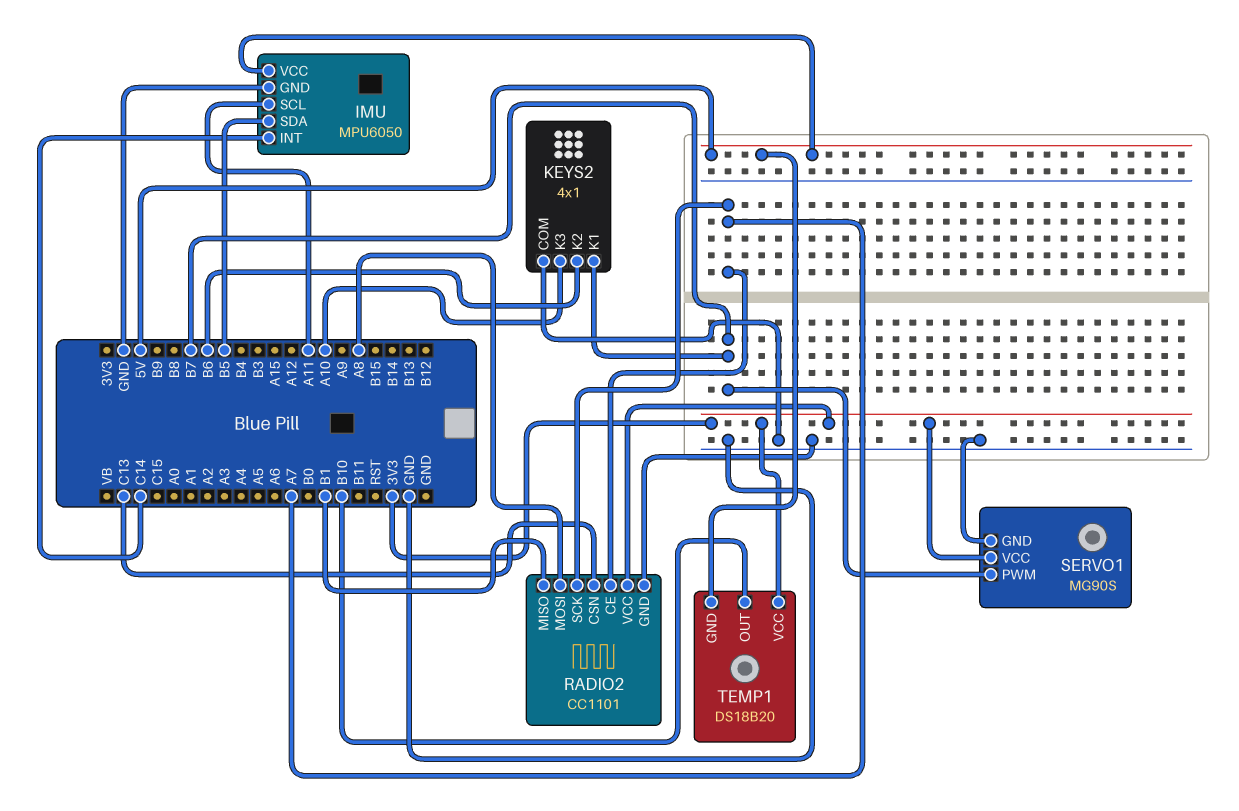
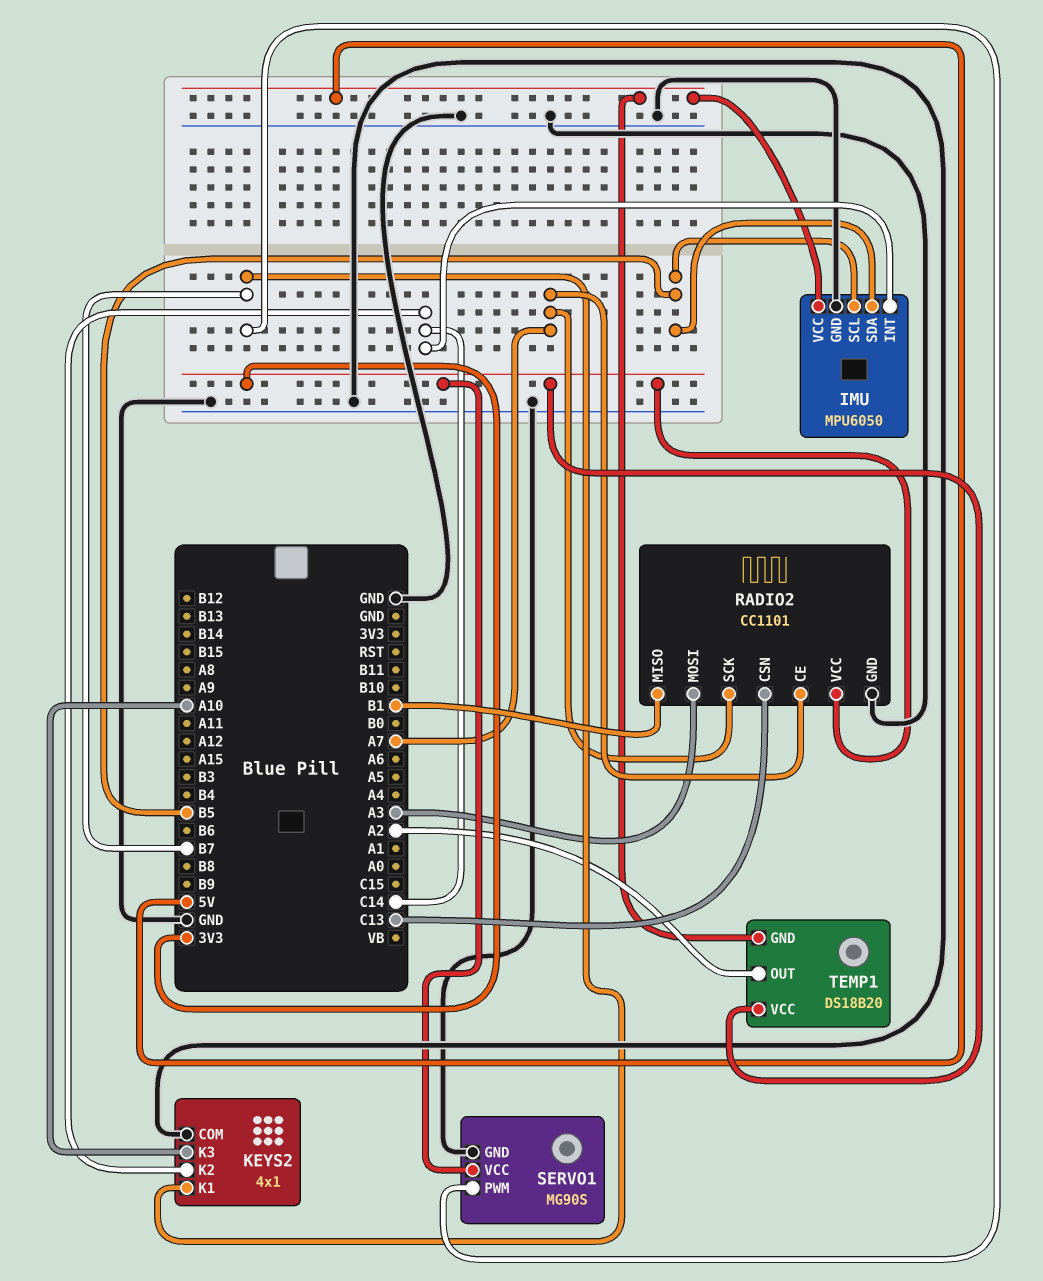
IMU pin SCL: A11 -> B5
KEYS2 pin K2: B6 -> C14
RADIO2 pin MOSI: A8 -> A3
TEMP1 pin OUT: B10 -> A2

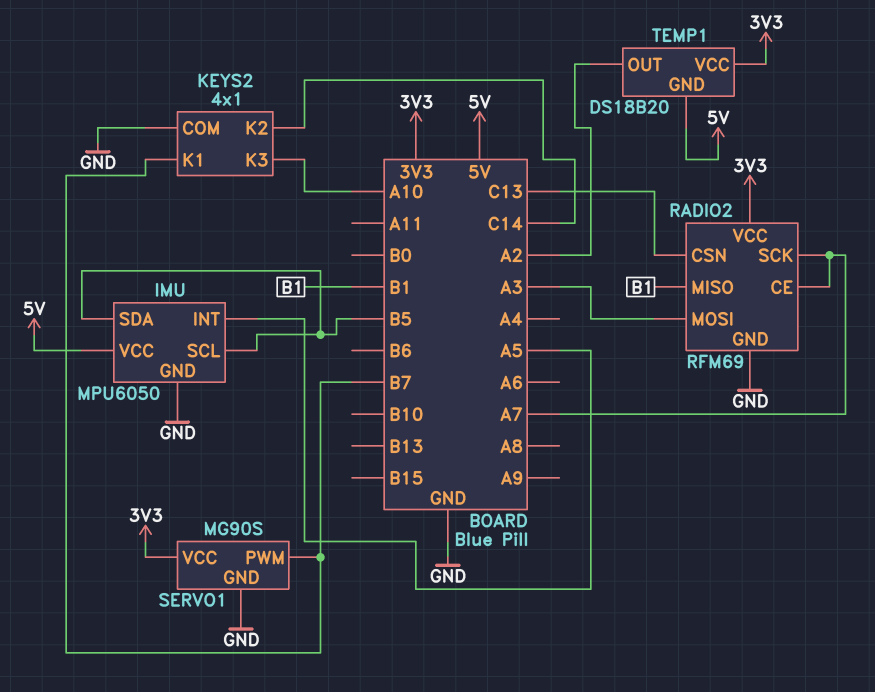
IMU pin INT: C14 -> A5
RADIO2: CC1101 -> RFM69

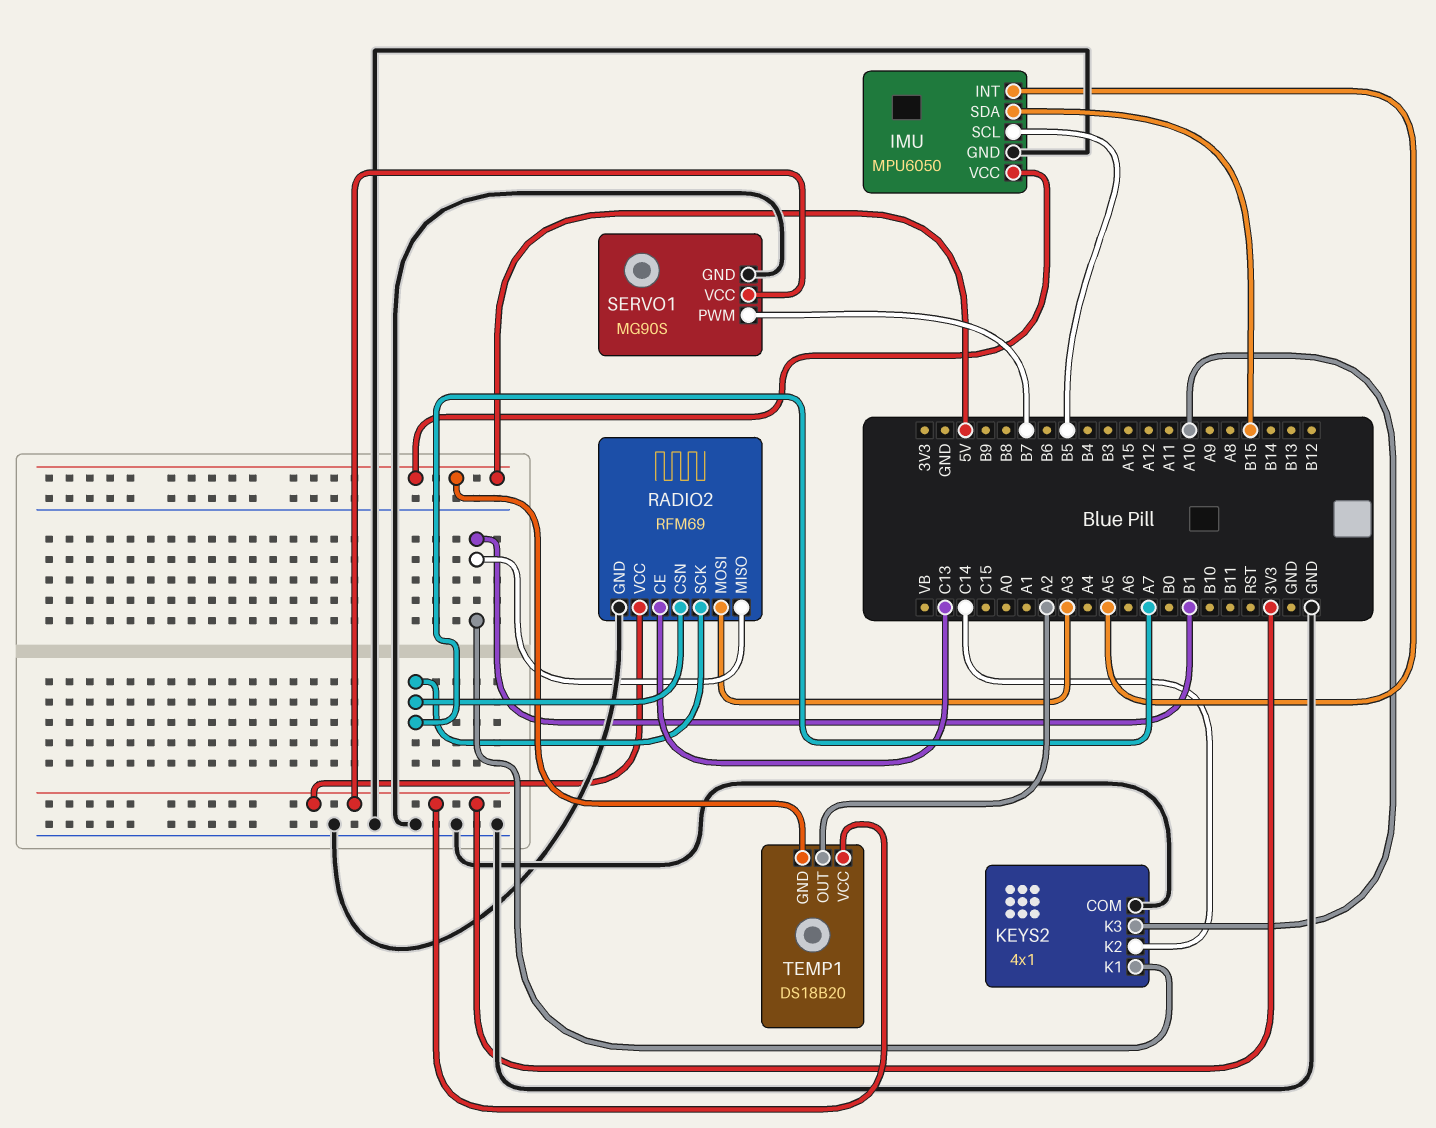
IMU pin SDA: B5 -> B15
KEYS2 pin K1: B7 -> B1
RADIO2 pin CE: A7 -> C13
RADIO2 pin CSN: C13 -> A7

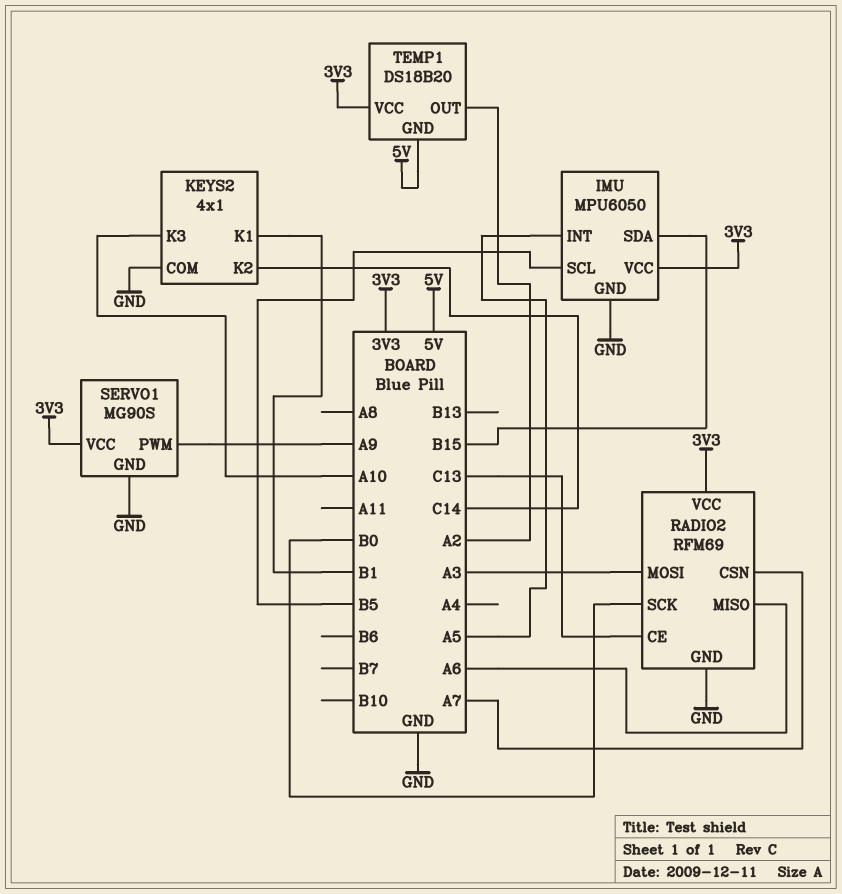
IMU pin VCC: 5V -> 3V3
RADIO2 pin MISO: B1 -> A6
RADIO2 pin SCK: A7 -> B0
SERVO1 pin PWM: B7 -> A9

